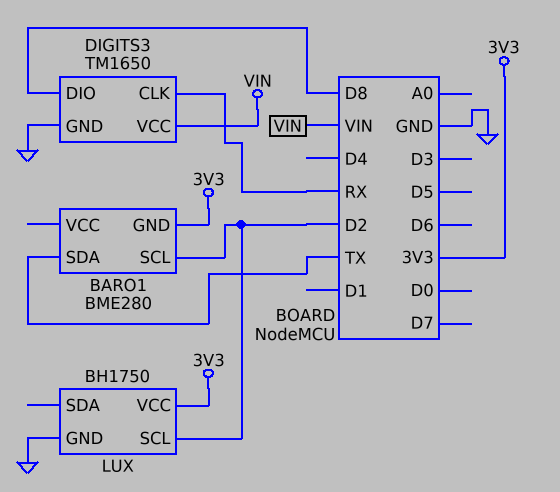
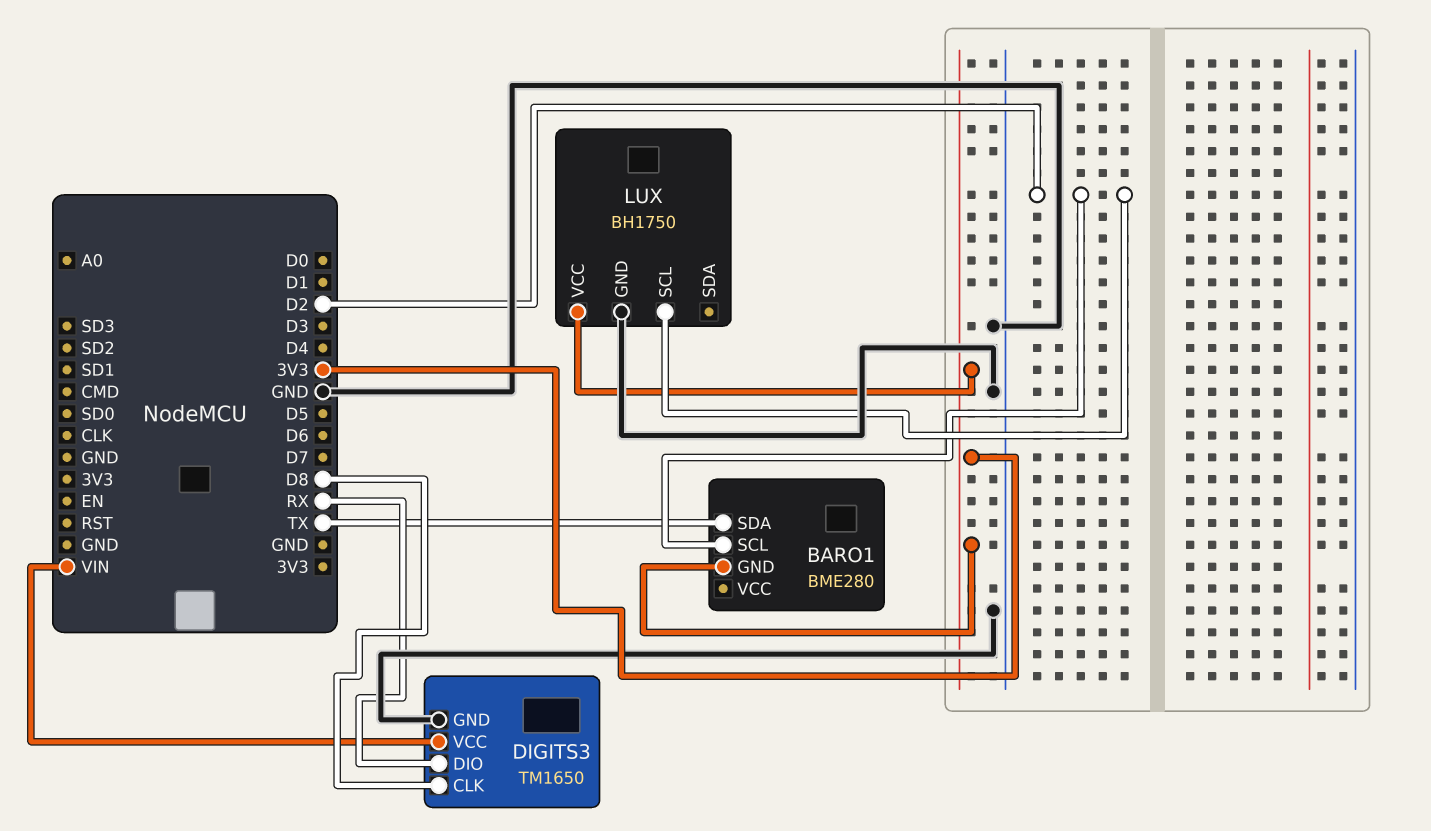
DIGITS3 pin CLK: RX -> D8
DIGITS3 pin DIO: D8 -> RX

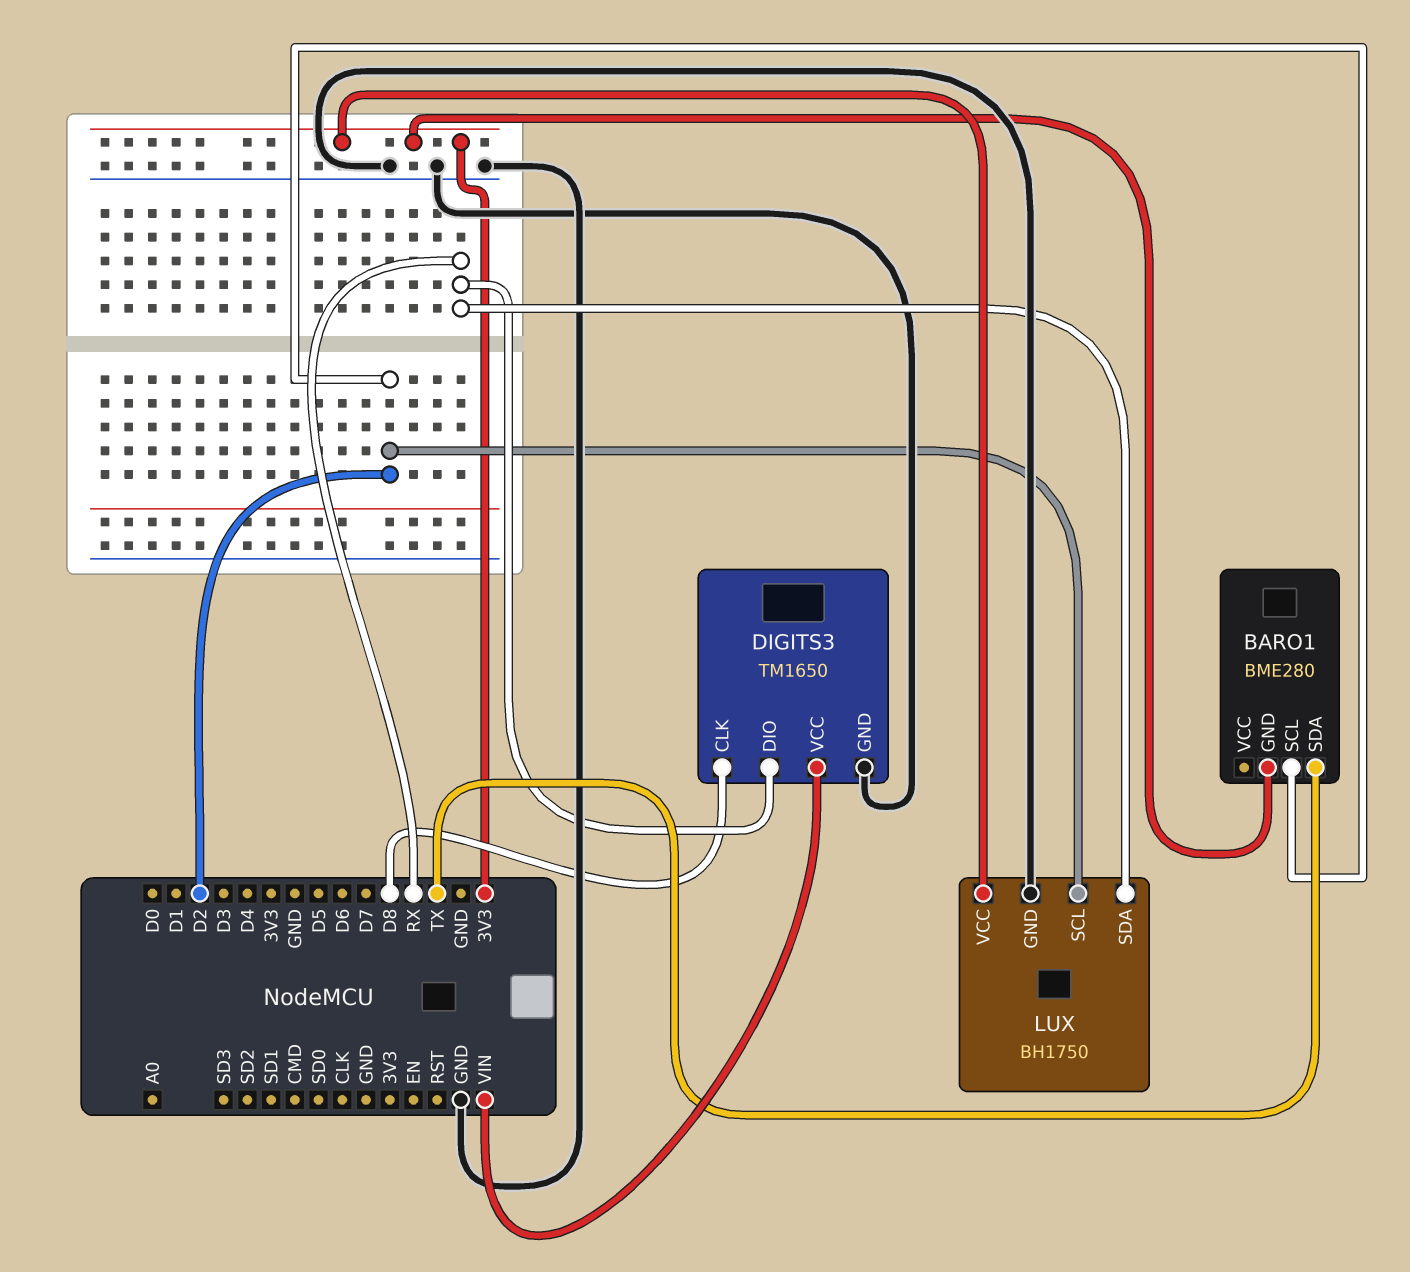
LUX pin SDA: none -> RX

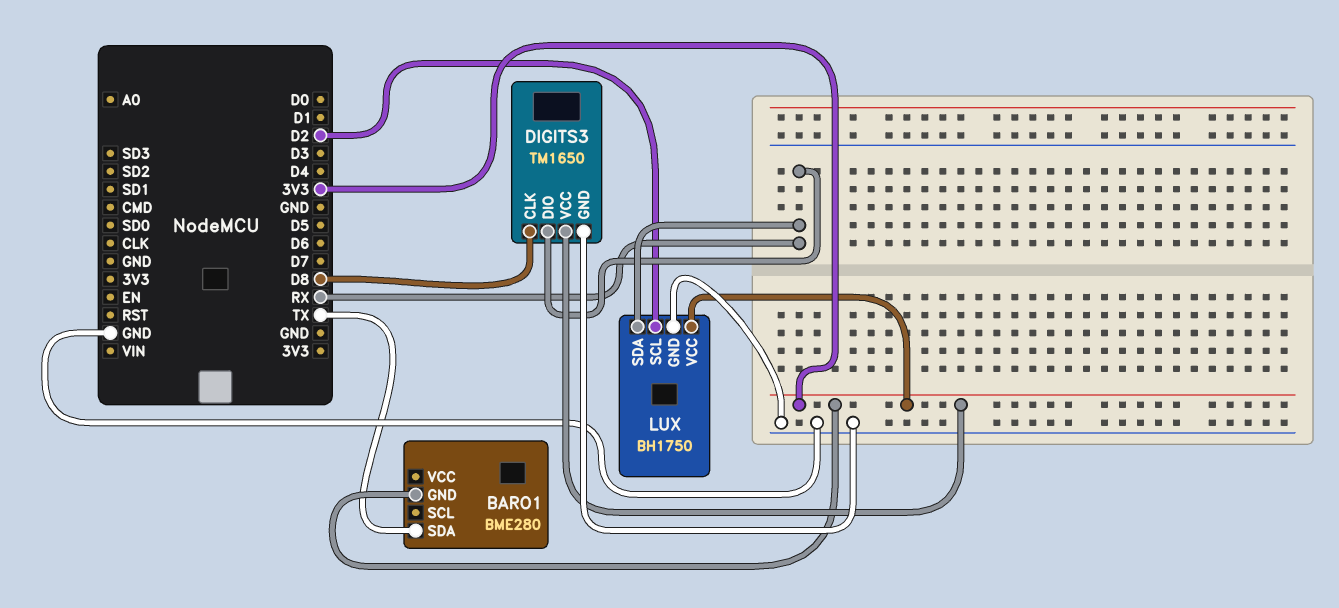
BARO1 pin SCL: D2 -> none
DIGITS3 pin VCC: VIN -> 3V3

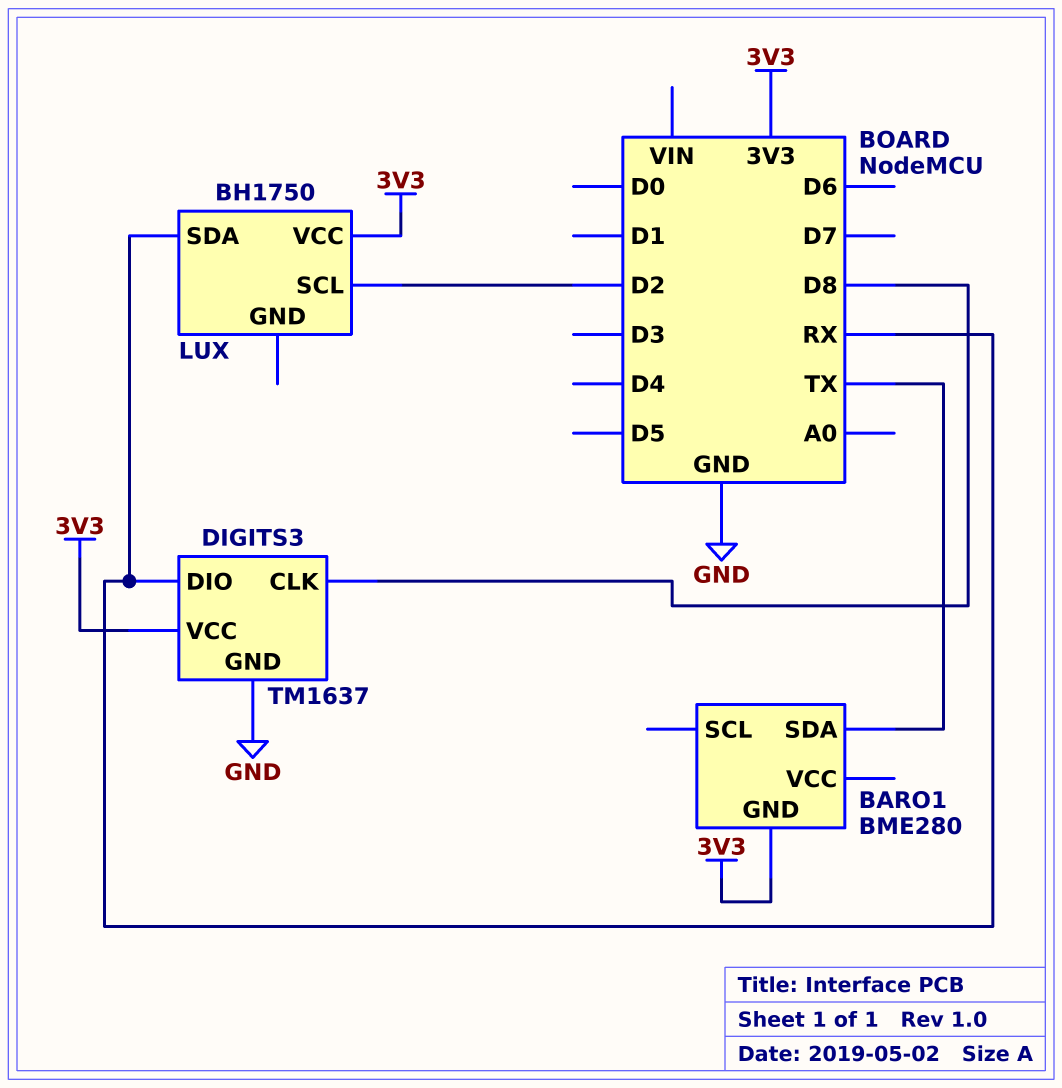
DIGITS3: TM1650 -> TM1637
LUX pin GND: GND -> none

